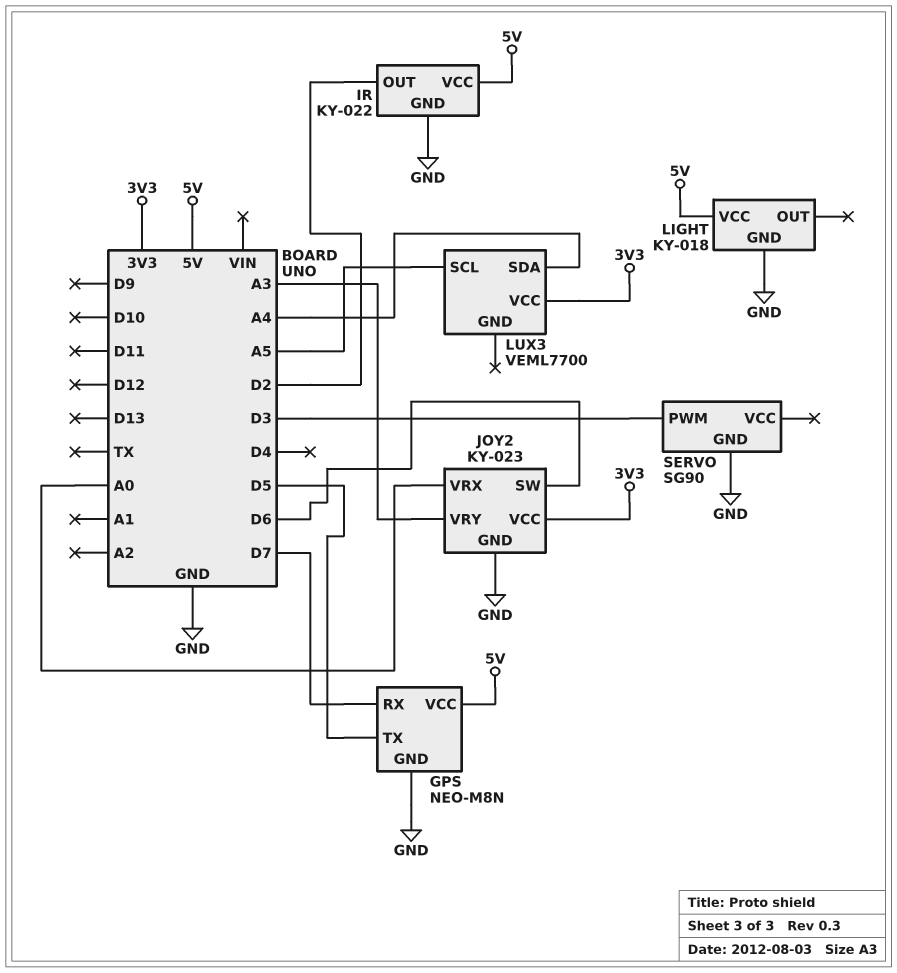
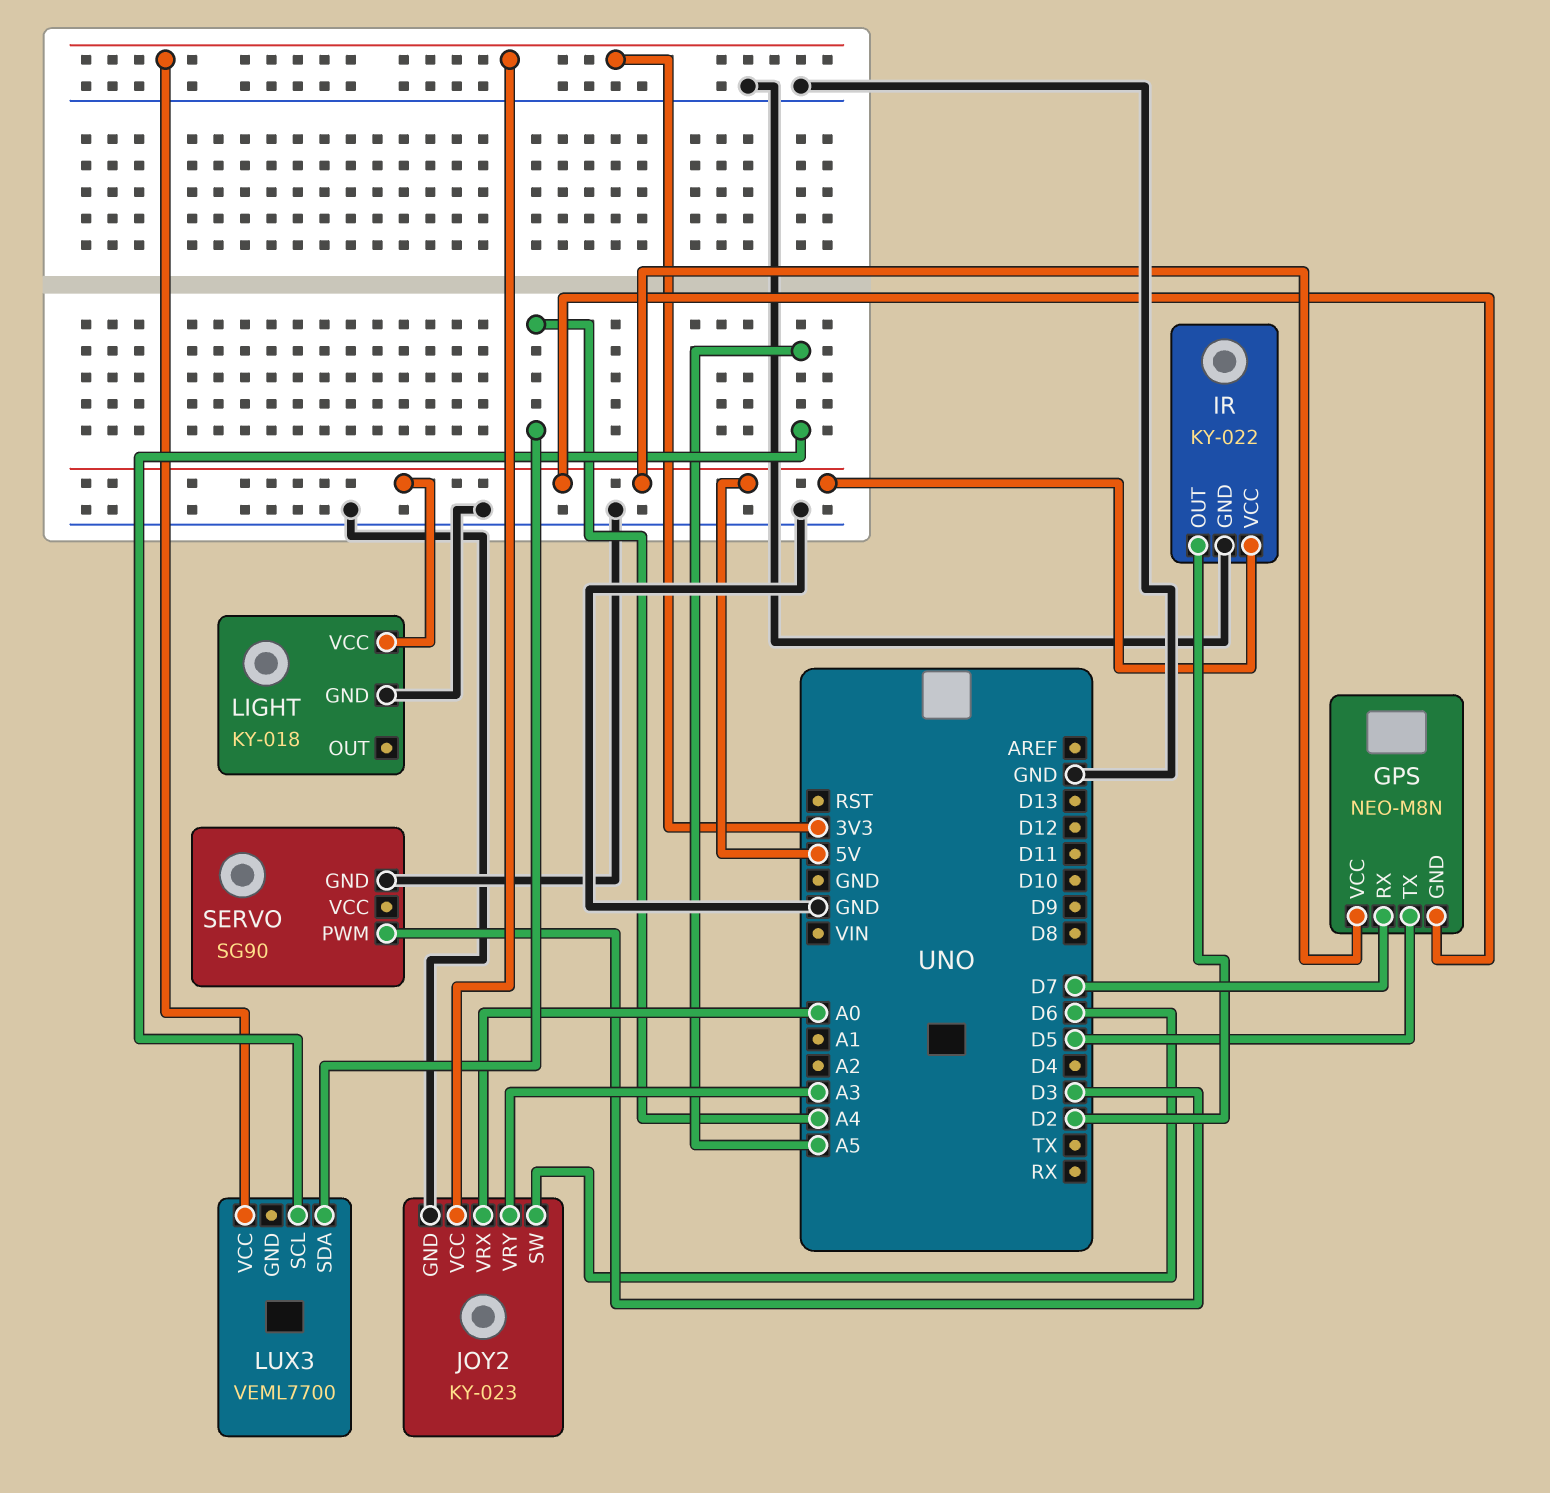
GPS pin GND: GND -> 5V

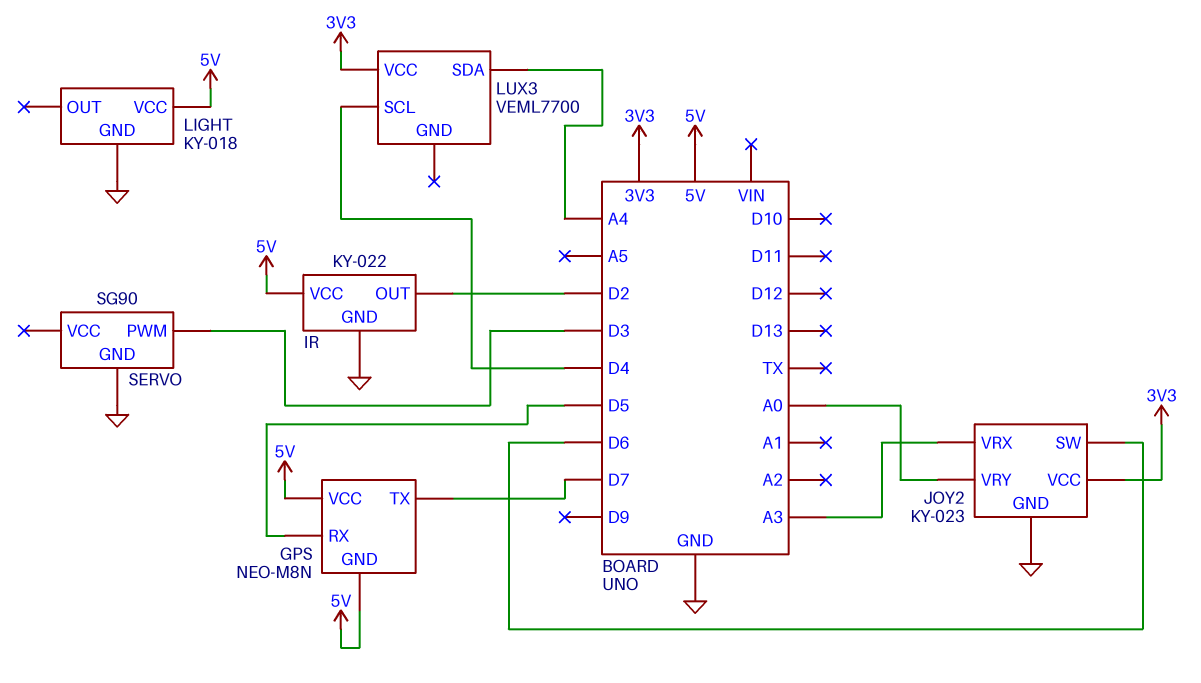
GPS pin RX: D7 -> D5
GPS pin TX: D5 -> D7
JOY2 pin VRX: A0 -> A3
JOY2 pin VRY: A3 -> A0
LUX3 pin SCL: A5 -> D4

